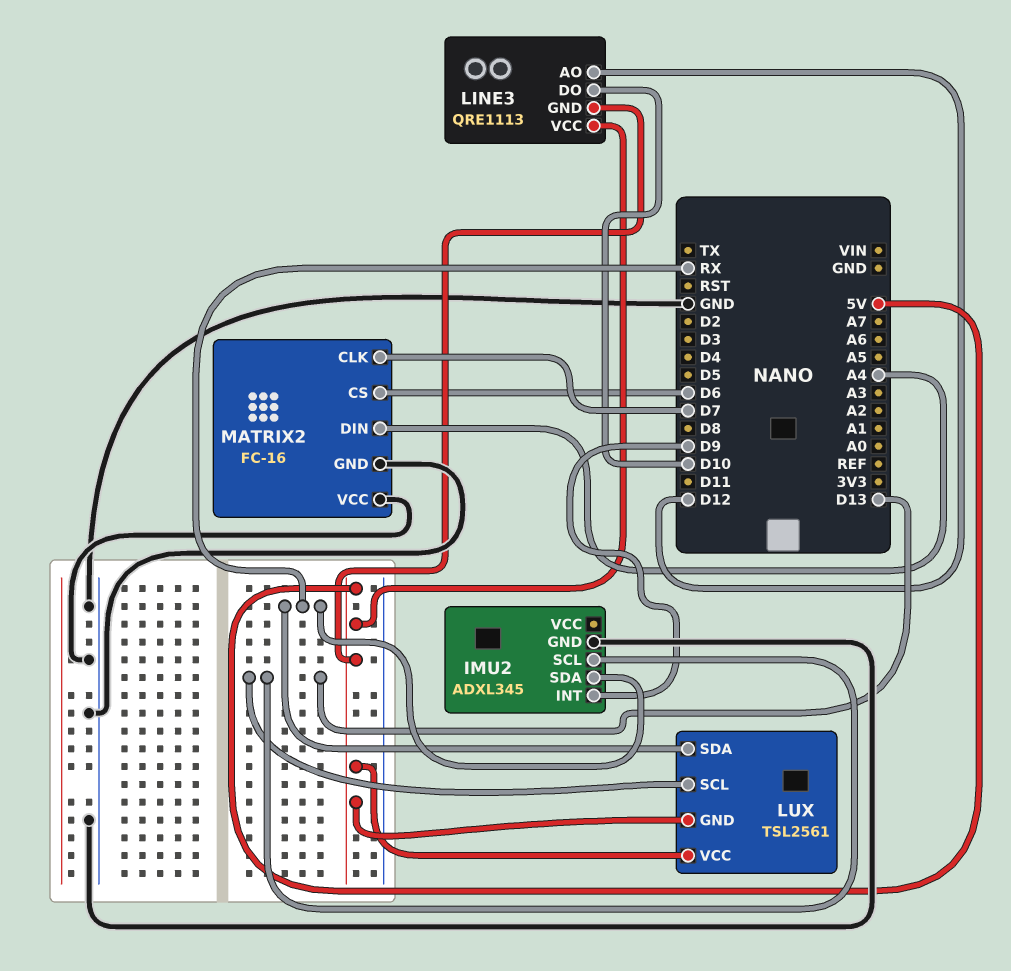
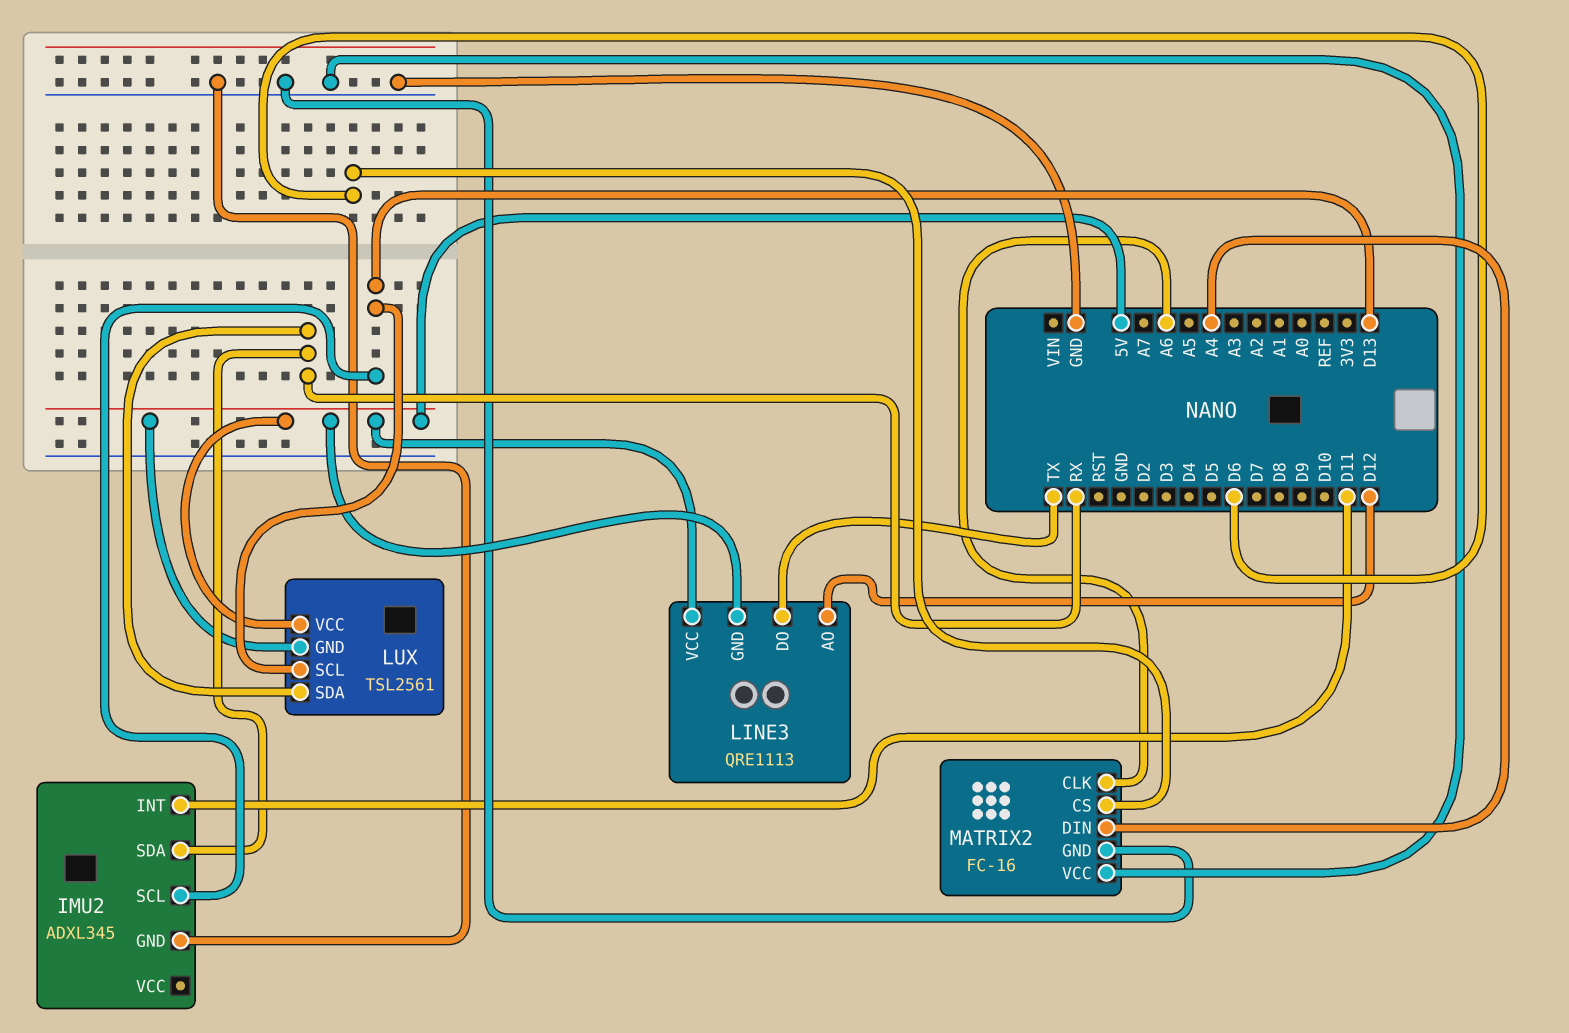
IMU2 pin INT: D9 -> D11
LINE3 pin DO: D10 -> TX
MATRIX2 pin CLK: D7 -> A6

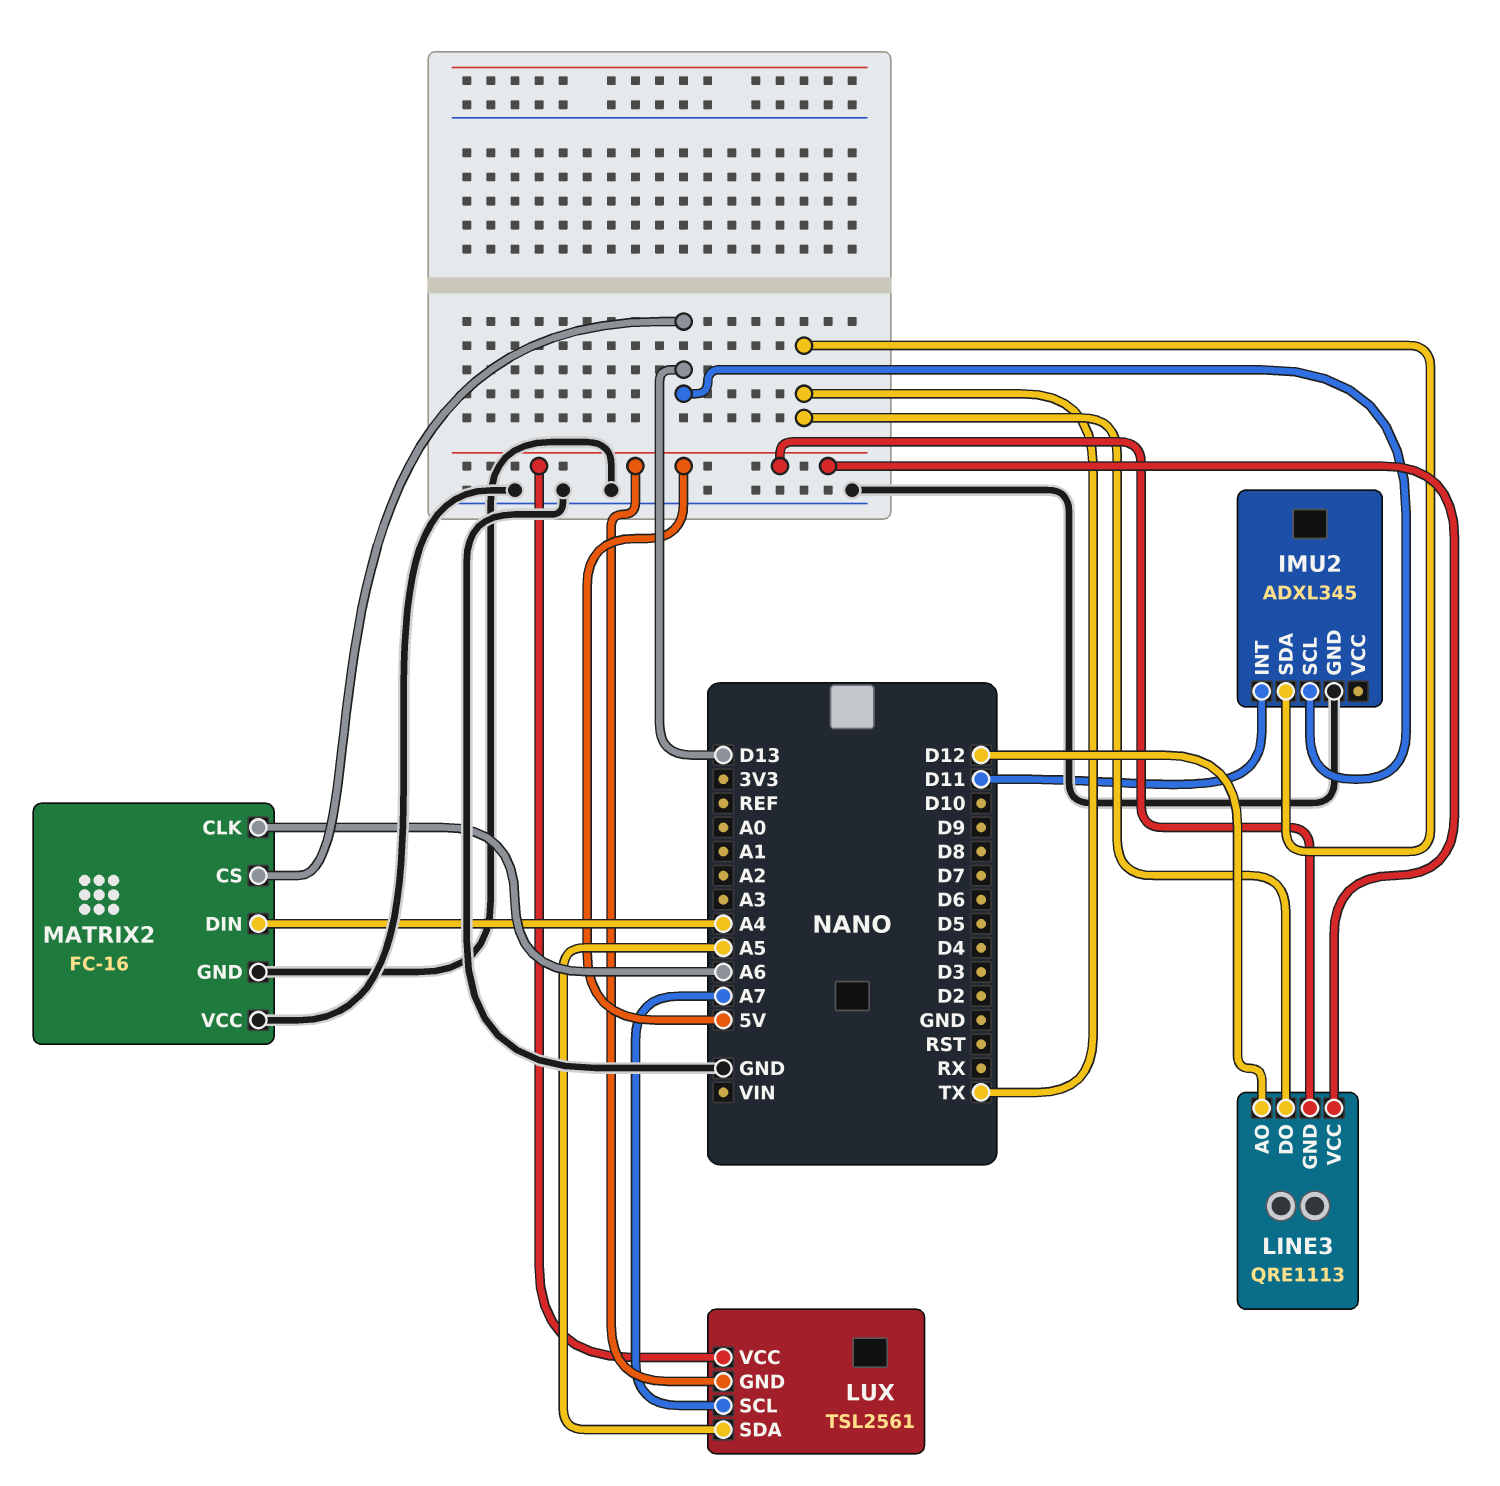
IMU2 pin SDA: RX -> TX
LUX pin SCL: D13 -> A7
LUX pin SDA: RX -> A5
MATRIX2 pin CS: D6 -> D13

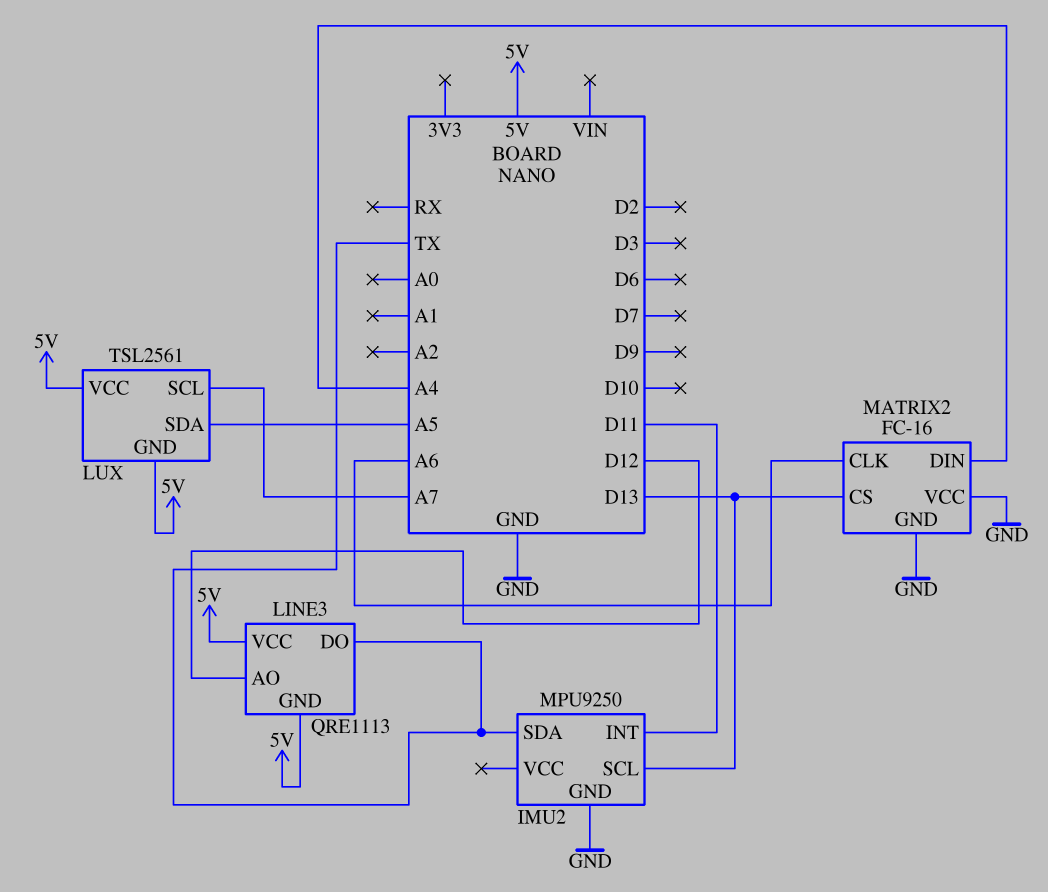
IMU2: ADXL345 -> MPU9250

